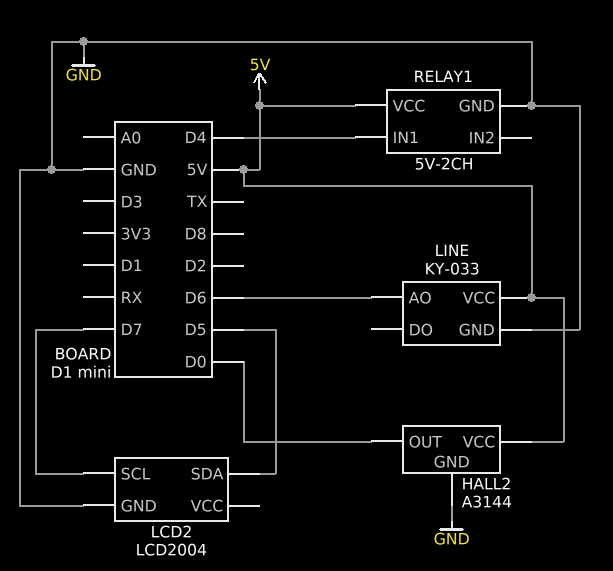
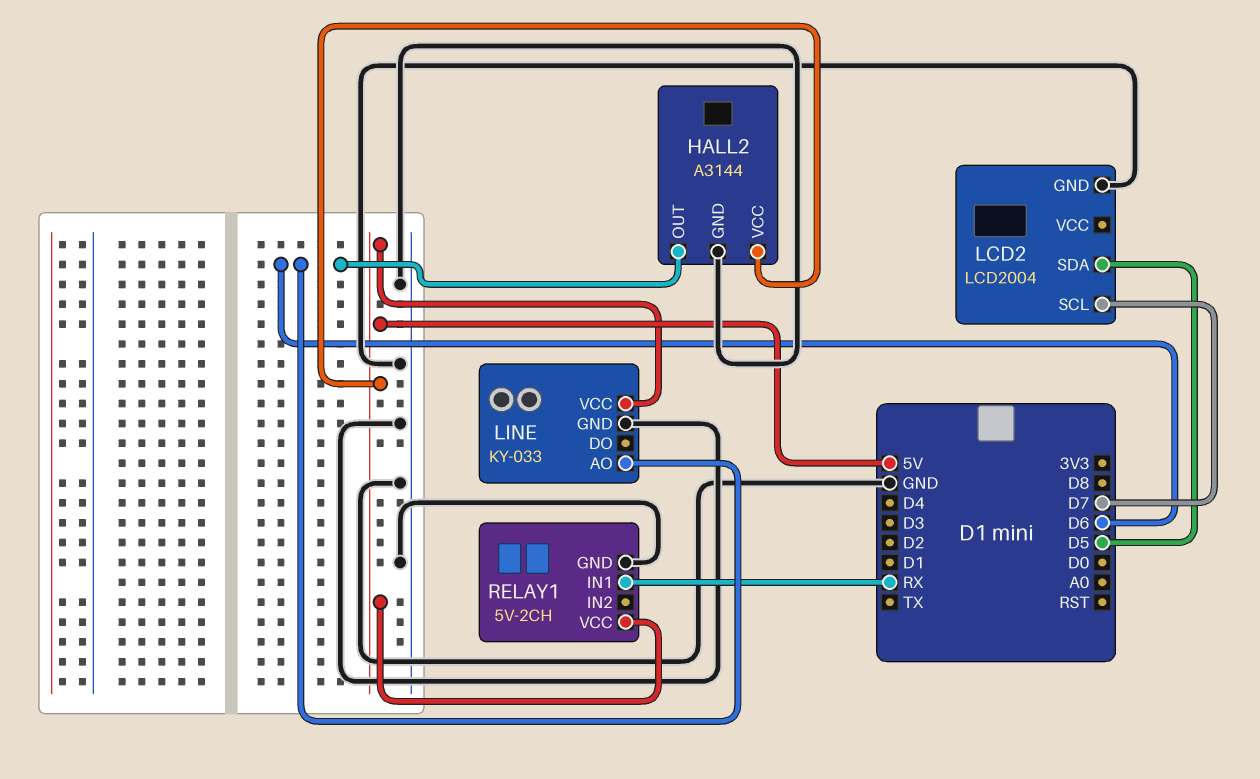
HALL2 pin OUT: D0 -> D6
RELAY1 pin IN1: D4 -> RX

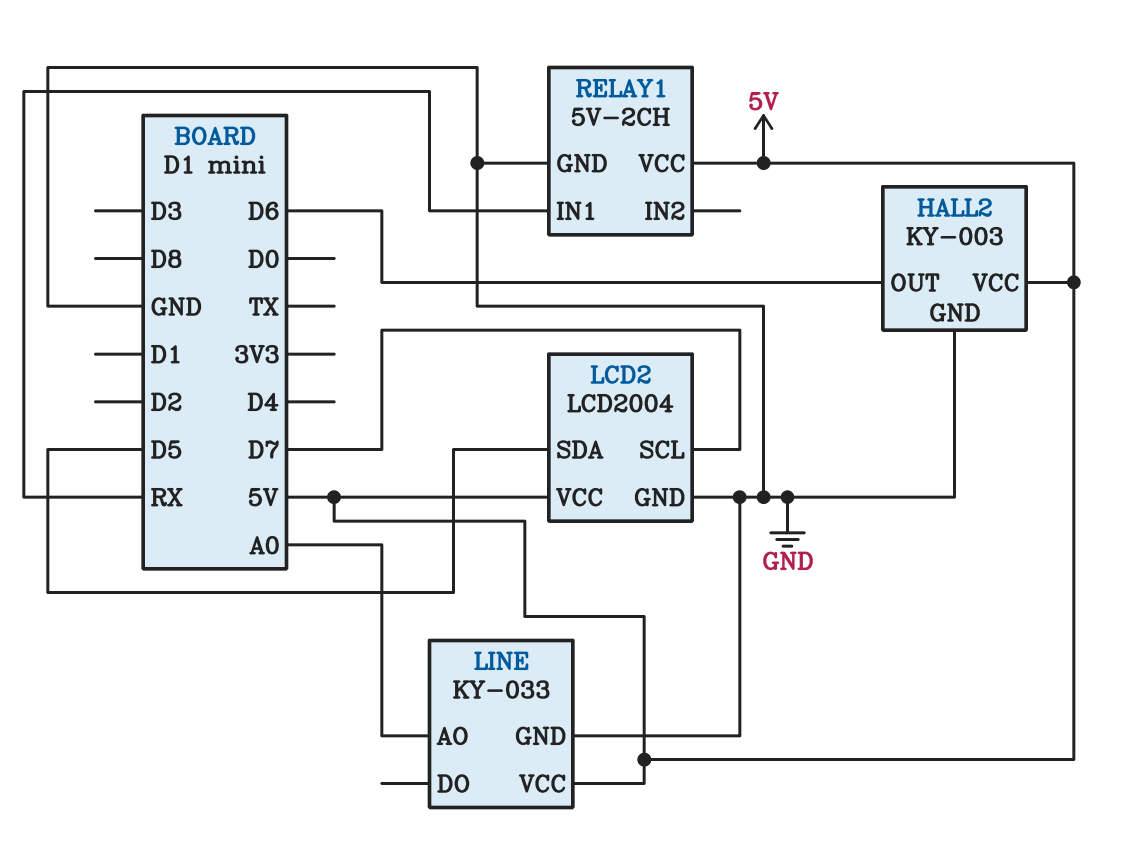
HALL2: A3144 -> KY-003
LCD2 pin VCC: none -> 5V
LINE pin AO: D6 -> A0

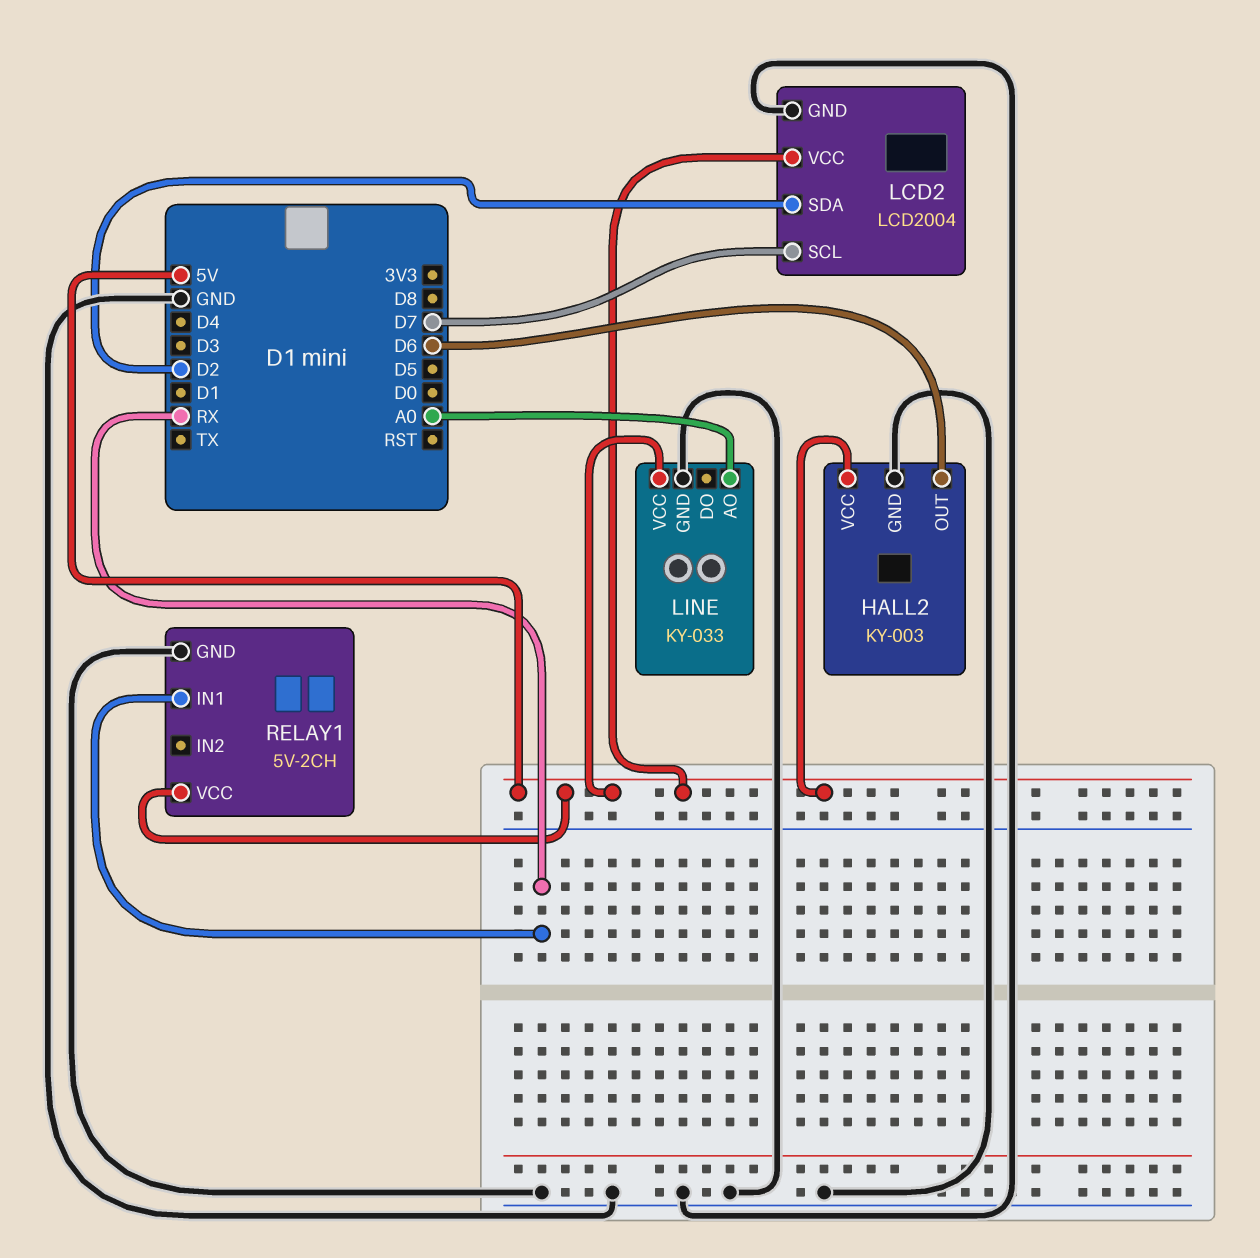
LCD2 pin SDA: D5 -> D2

